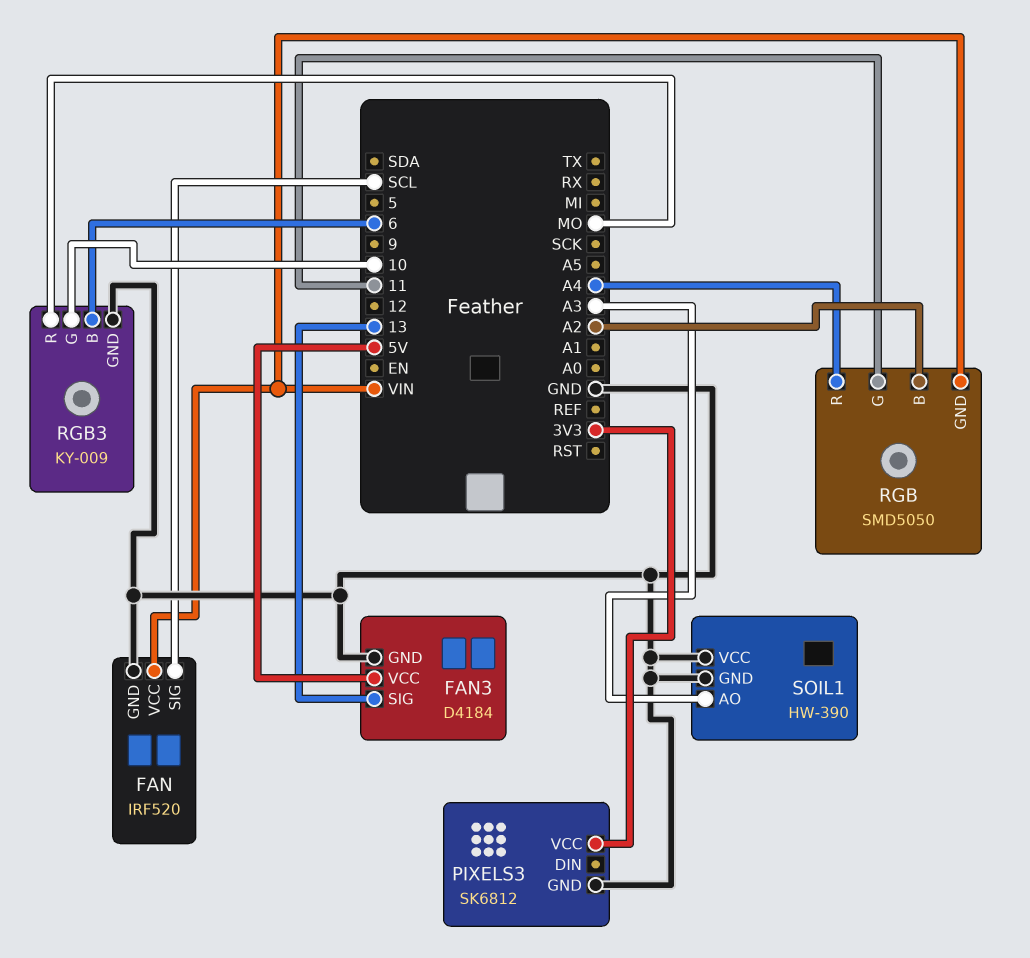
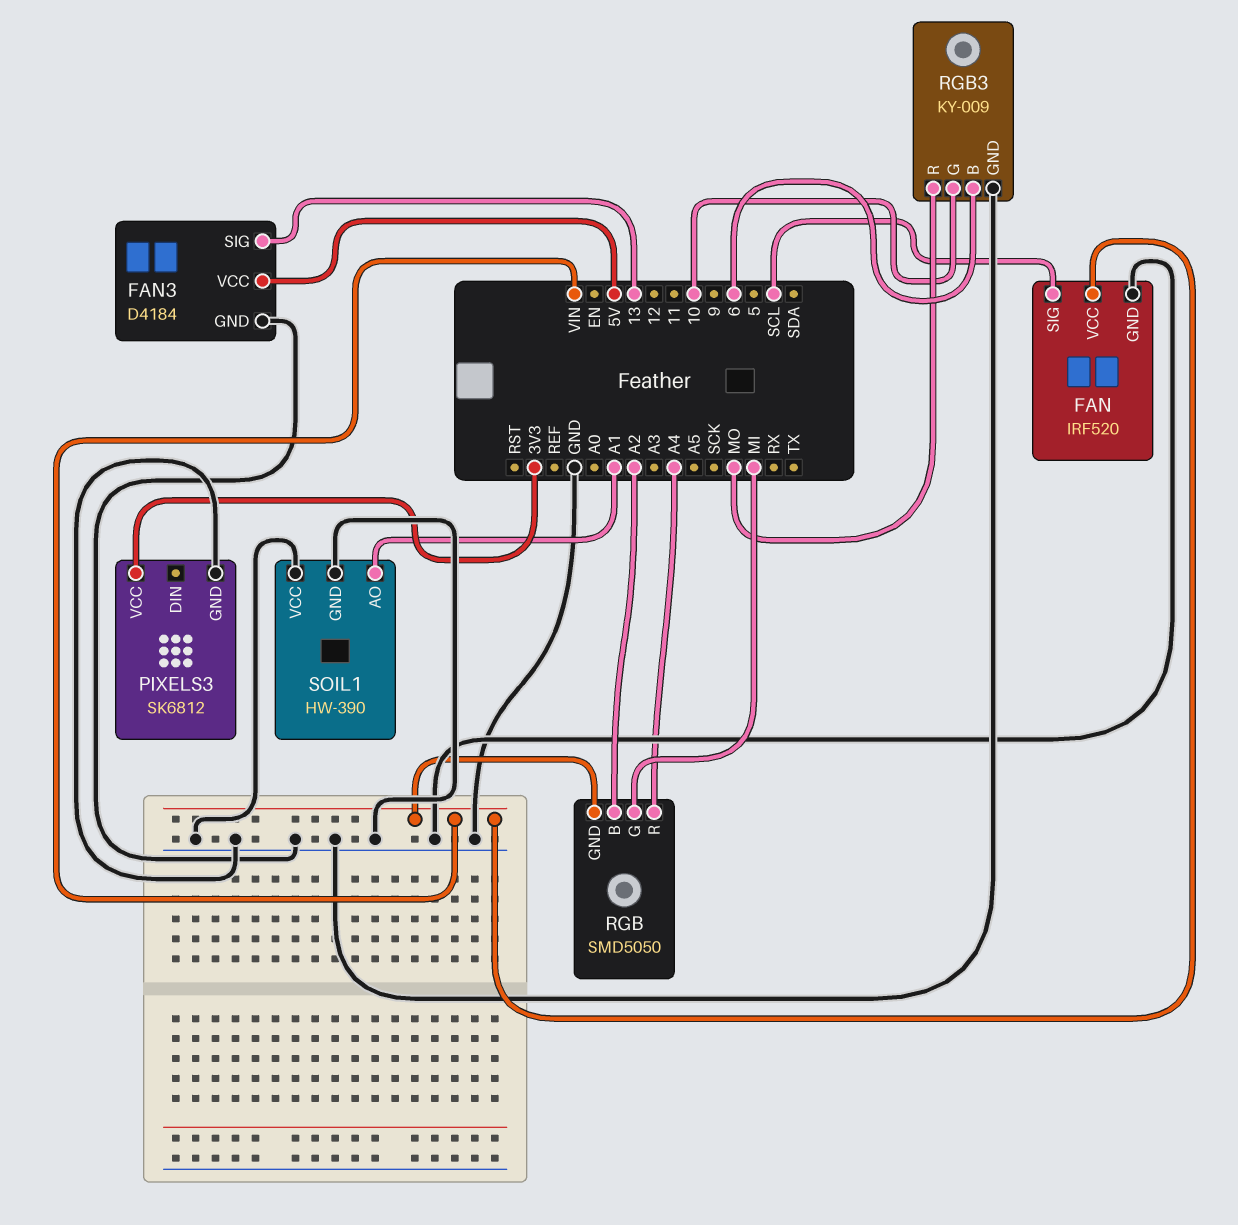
RGB pin G: 11 -> MI
SOIL1 pin AO: A3 -> A1

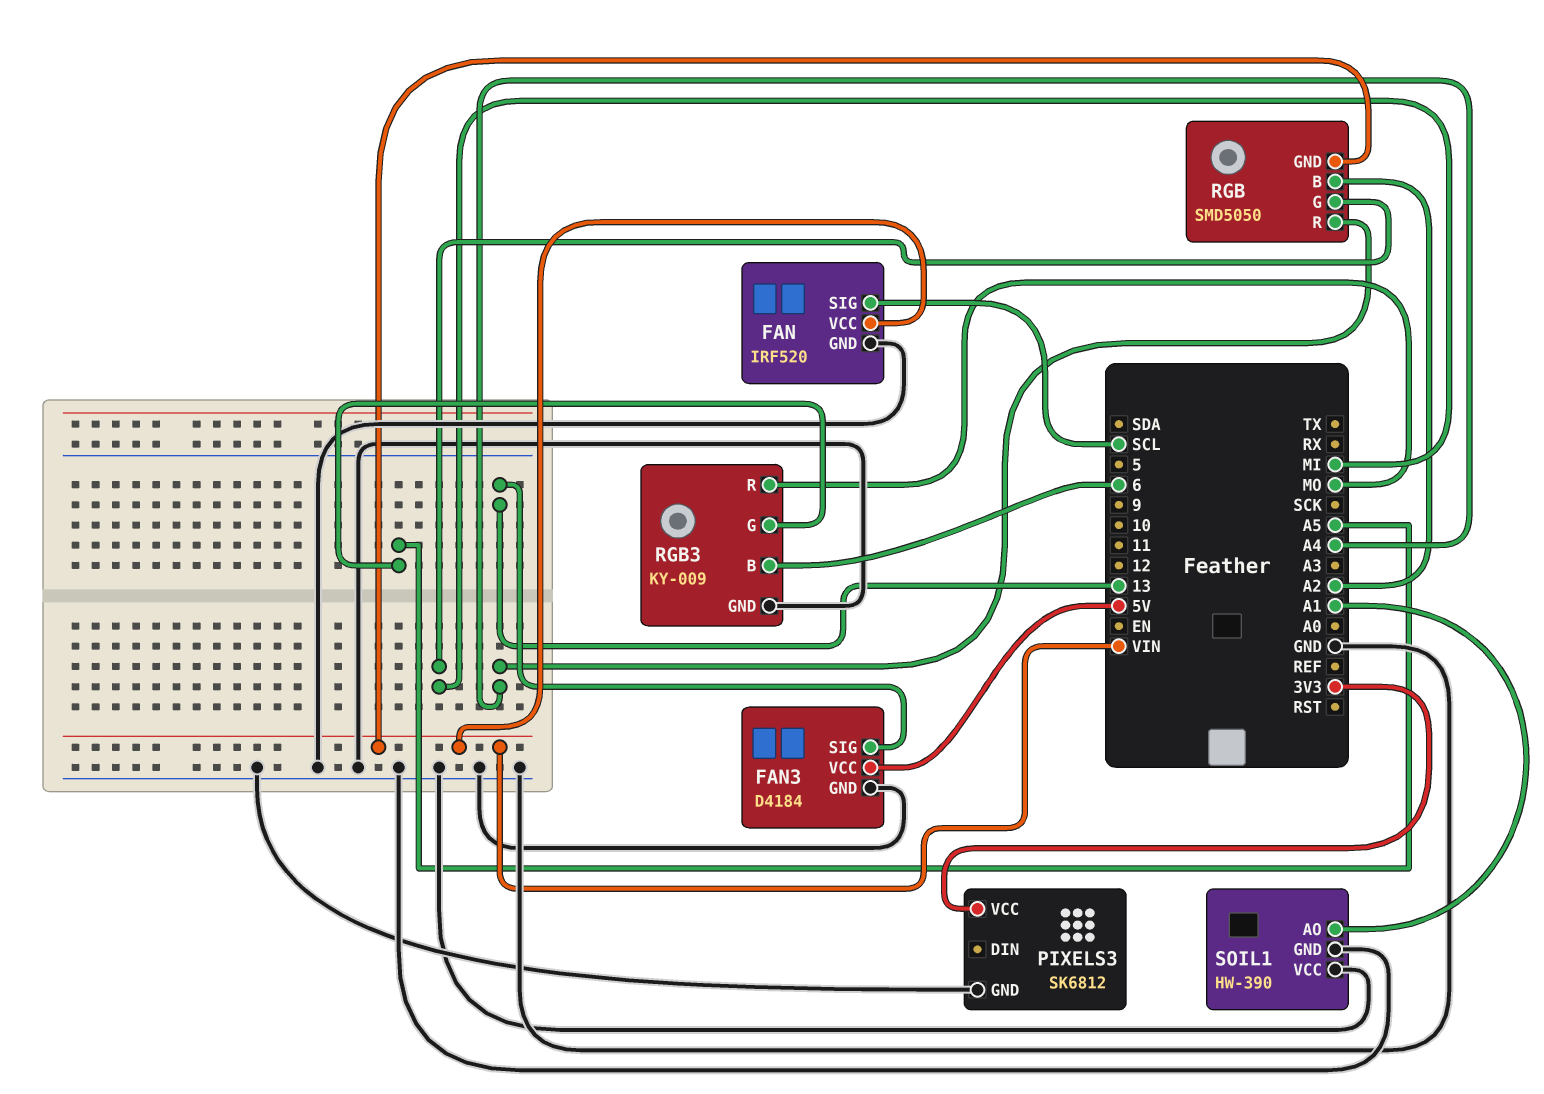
RGB3 pin G: 10 -> A5

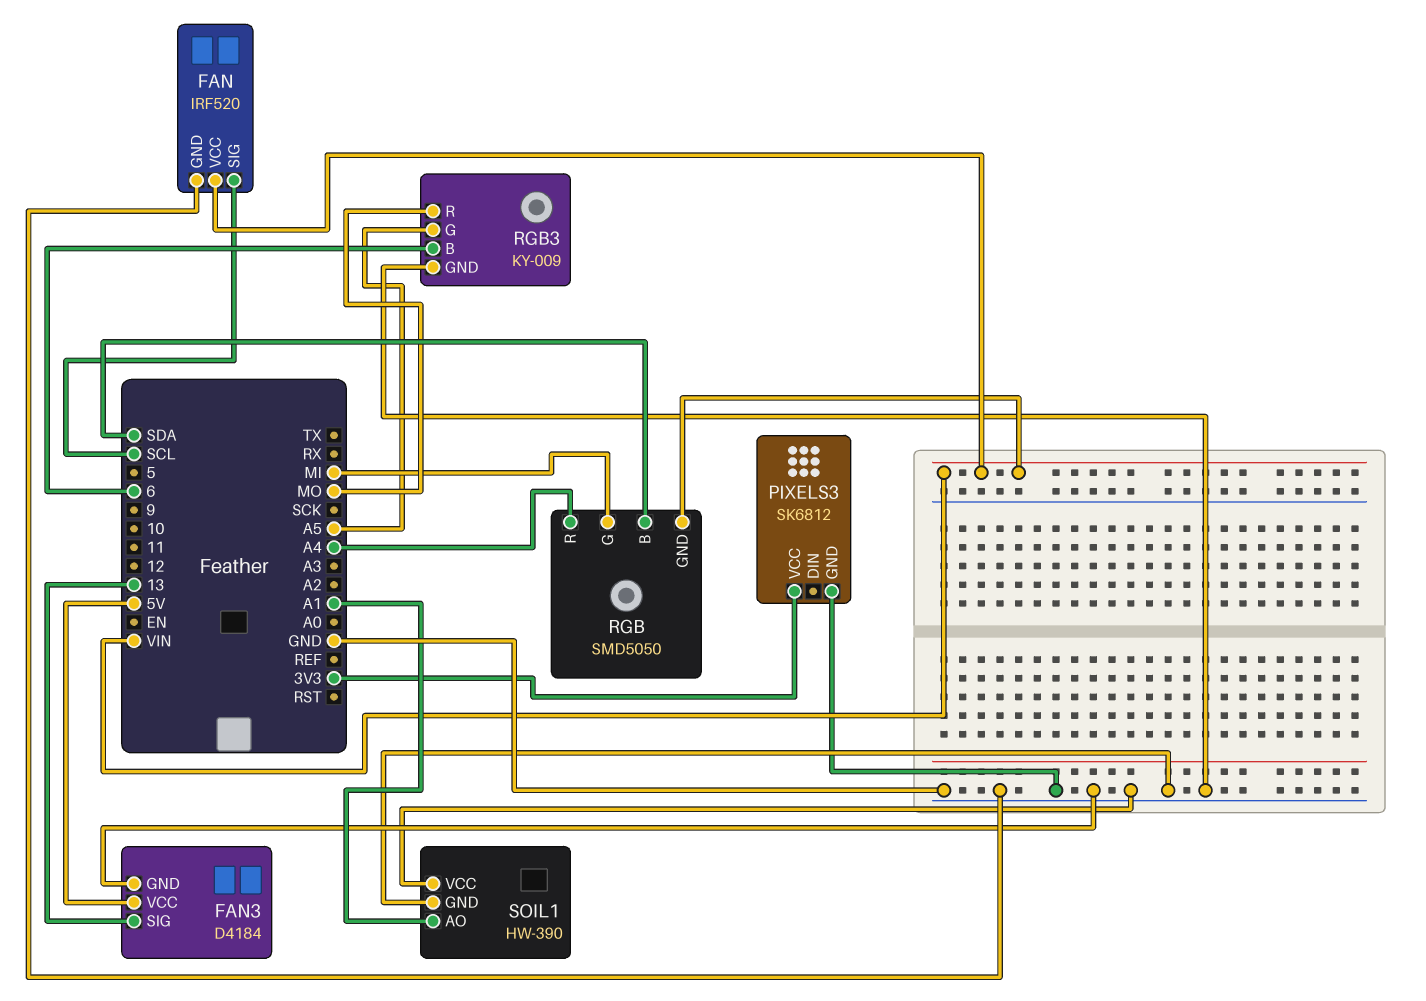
RGB pin B: A2 -> SDA

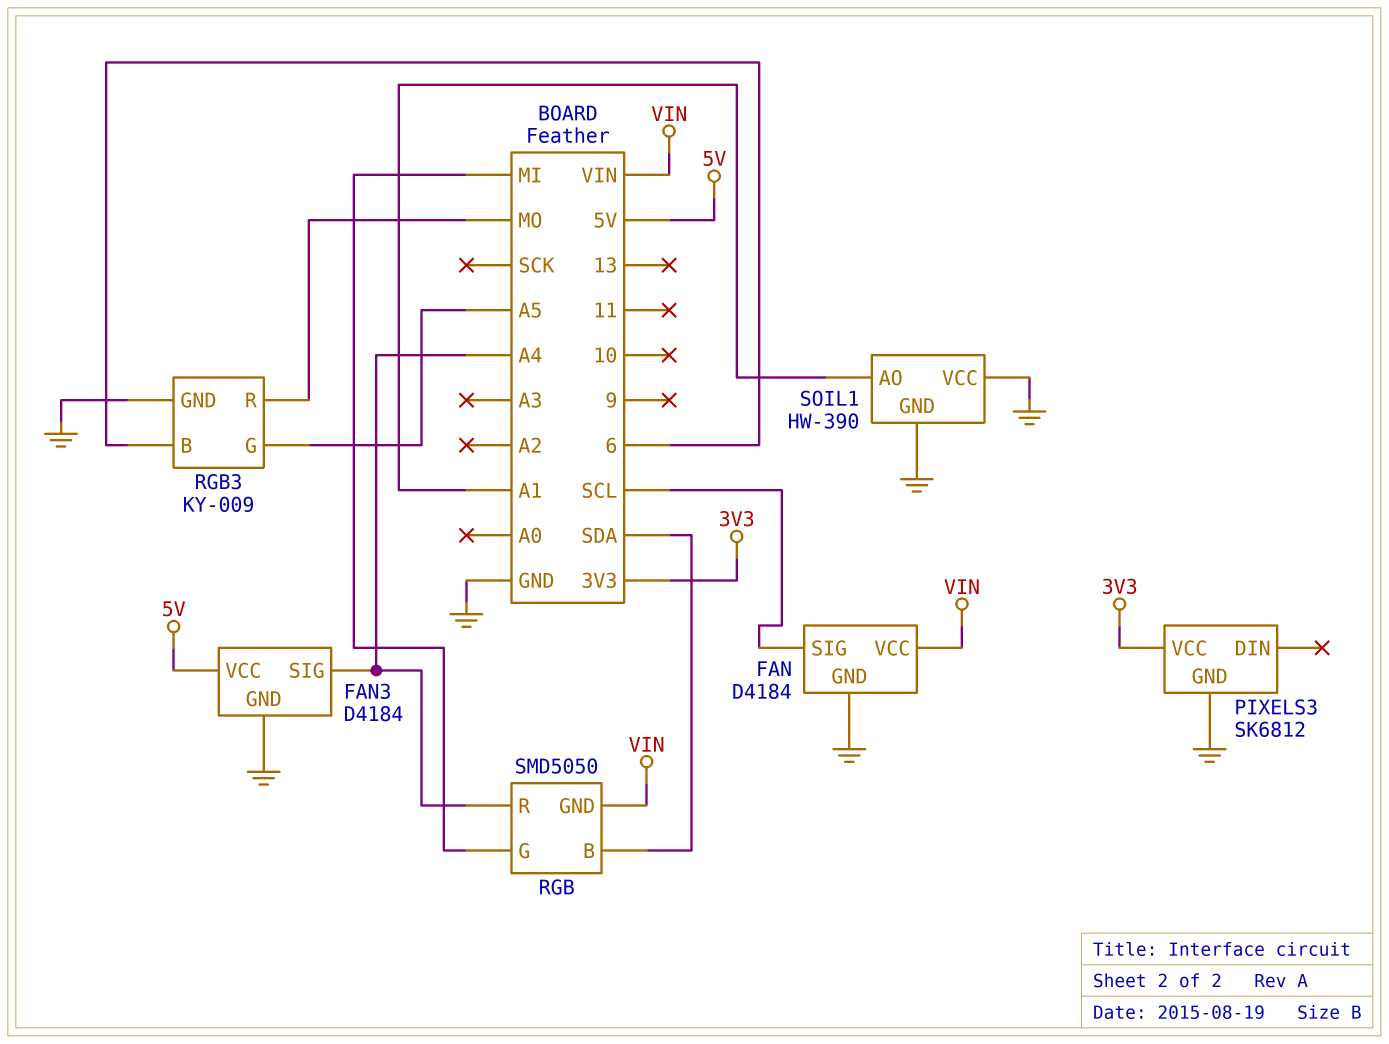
FAN: IRF520 -> D4184
FAN3 pin SIG: 13 -> A4

